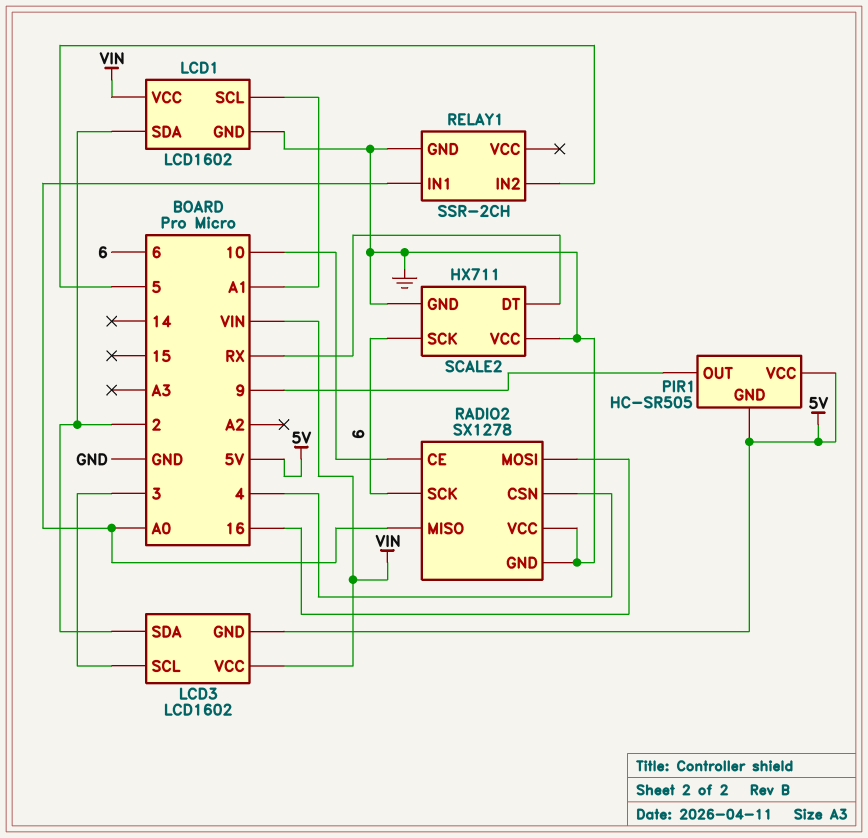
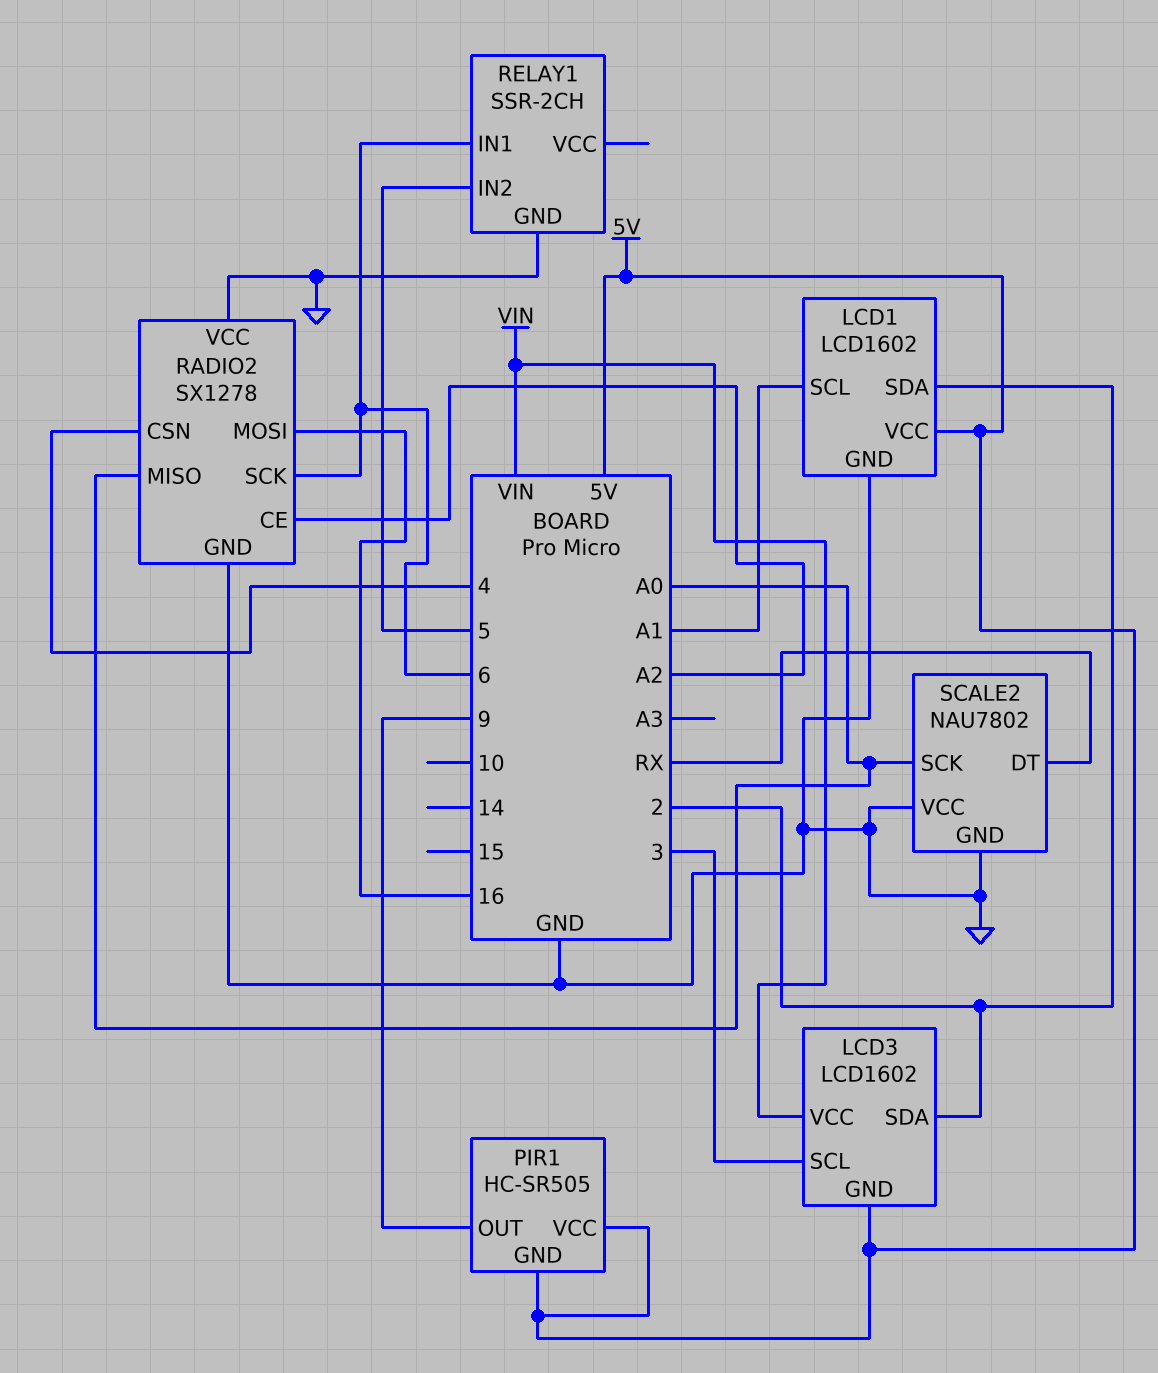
LCD1 pin VCC: VIN -> 5V
RADIO2 pin CE: 10 -> A2
RELAY1 pin IN1: A0 -> 6
SCALE2: HX711 -> NAU7802
SCALE2 pin SCK: 6 -> A0

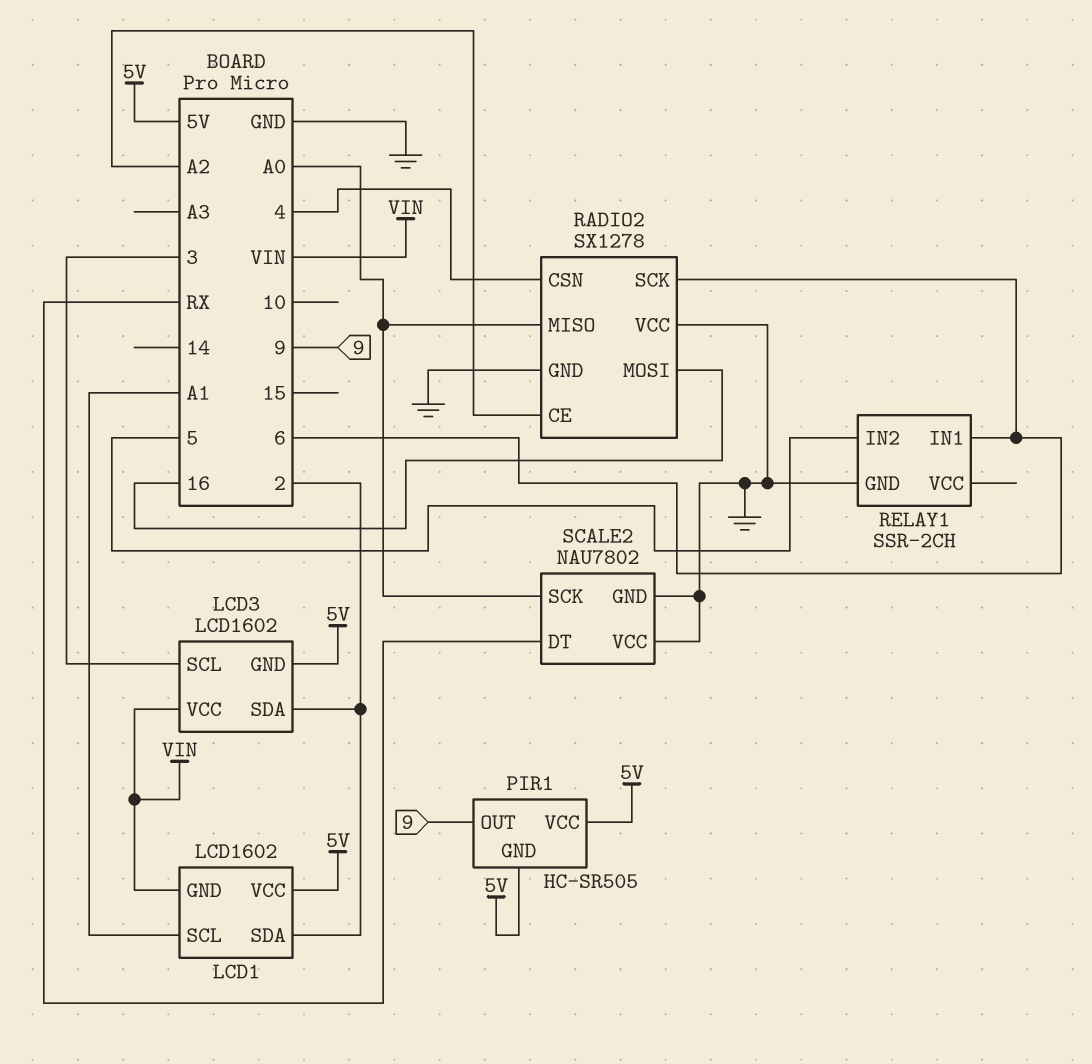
LCD1 pin GND: GND -> VIN

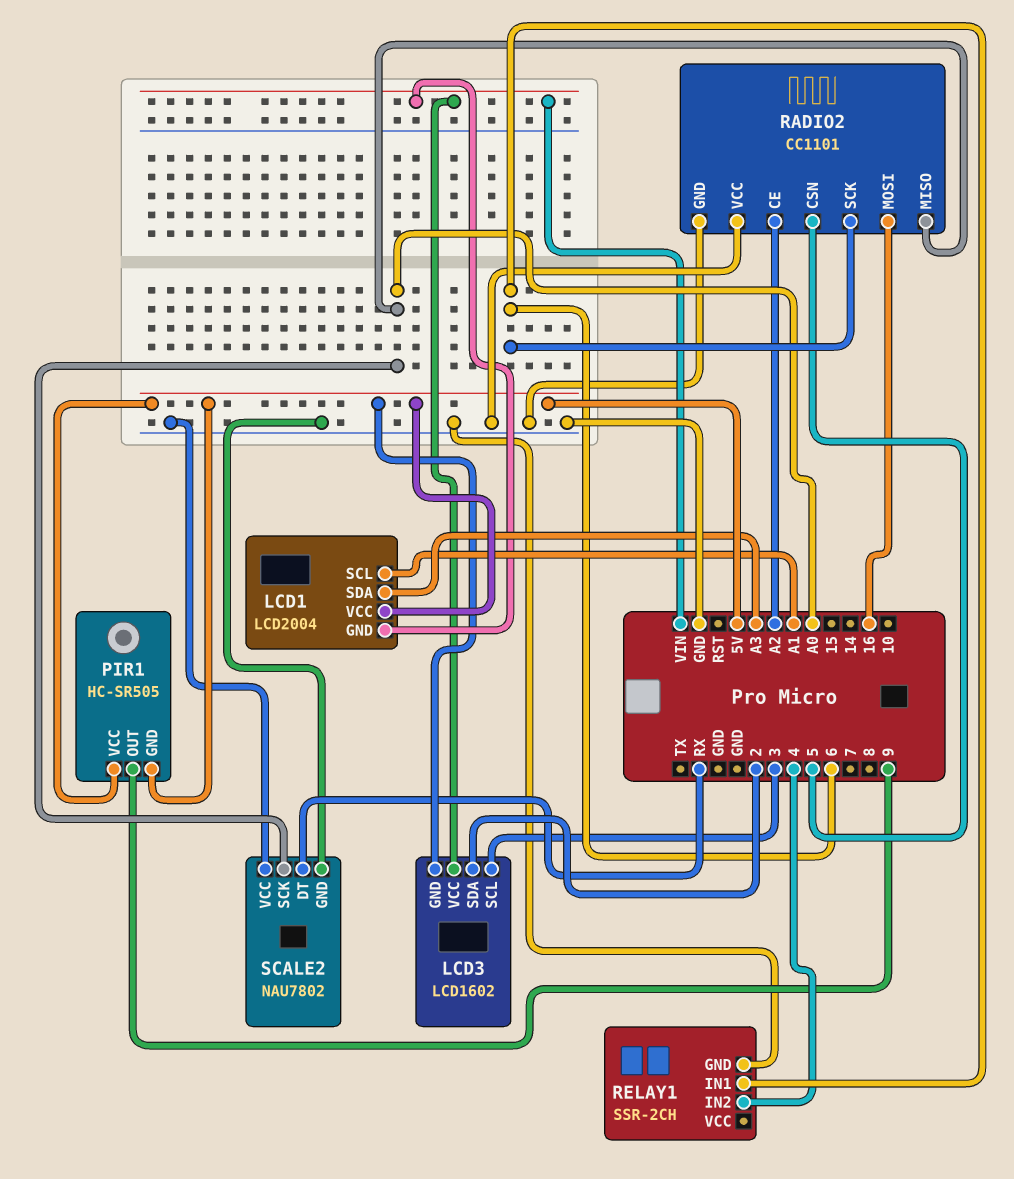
LCD1: LCD1602 -> LCD2004
LCD1 pin SDA: 2 -> A3
RADIO2: SX1278 -> CC1101
RADIO2 pin CSN: 4 -> 5
RELAY1 pin IN2: 5 -> 4

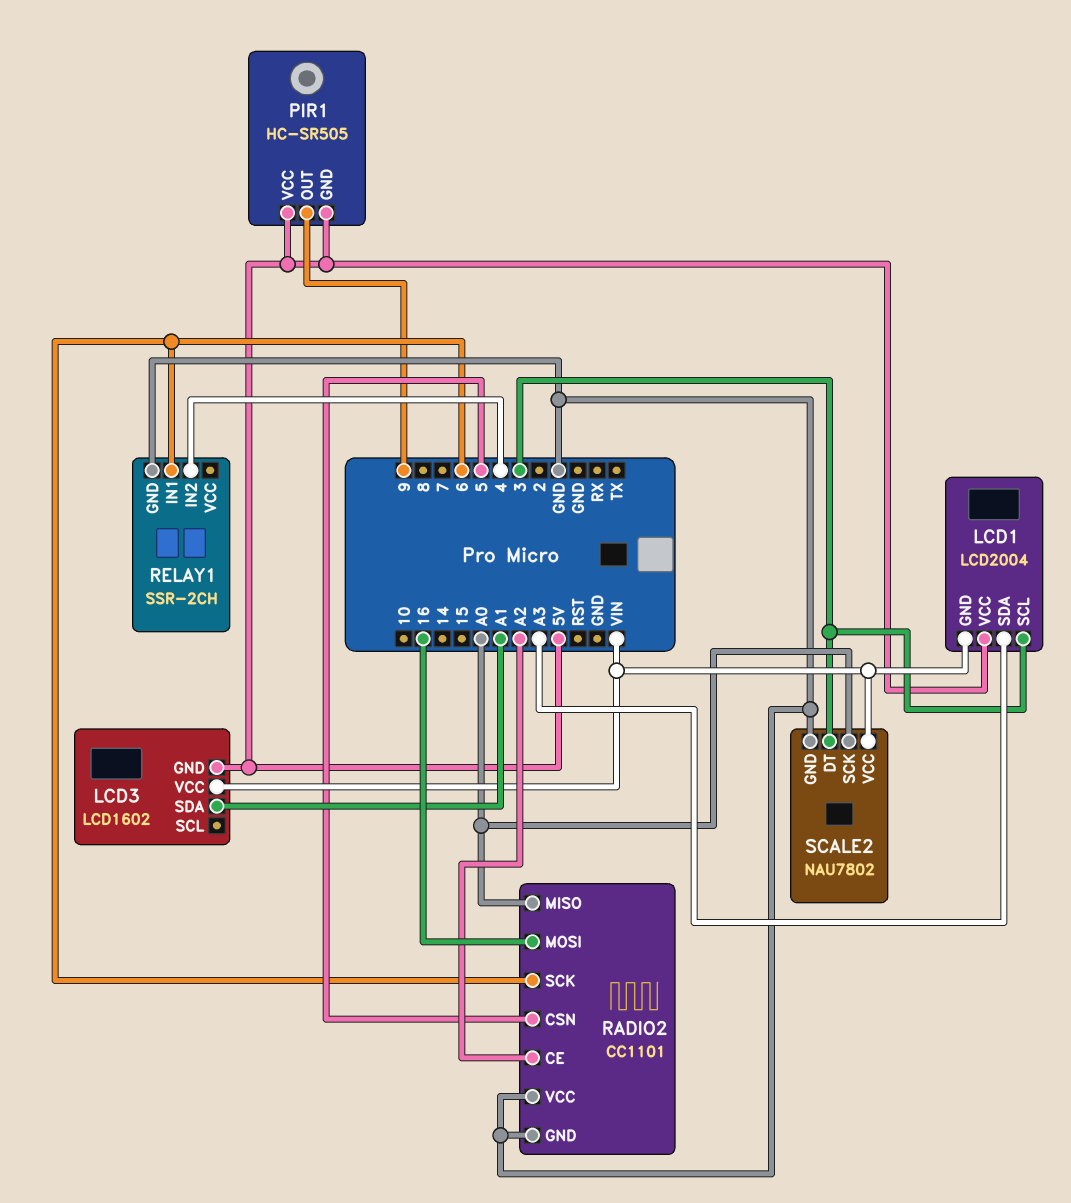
LCD1 pin SCL: A1 -> 3
LCD3 pin SCL: 3 -> none
LCD3 pin SDA: 2 -> A1
SCALE2 pin DT: RX -> 3
SCALE2 pin VCC: GND -> VIN

